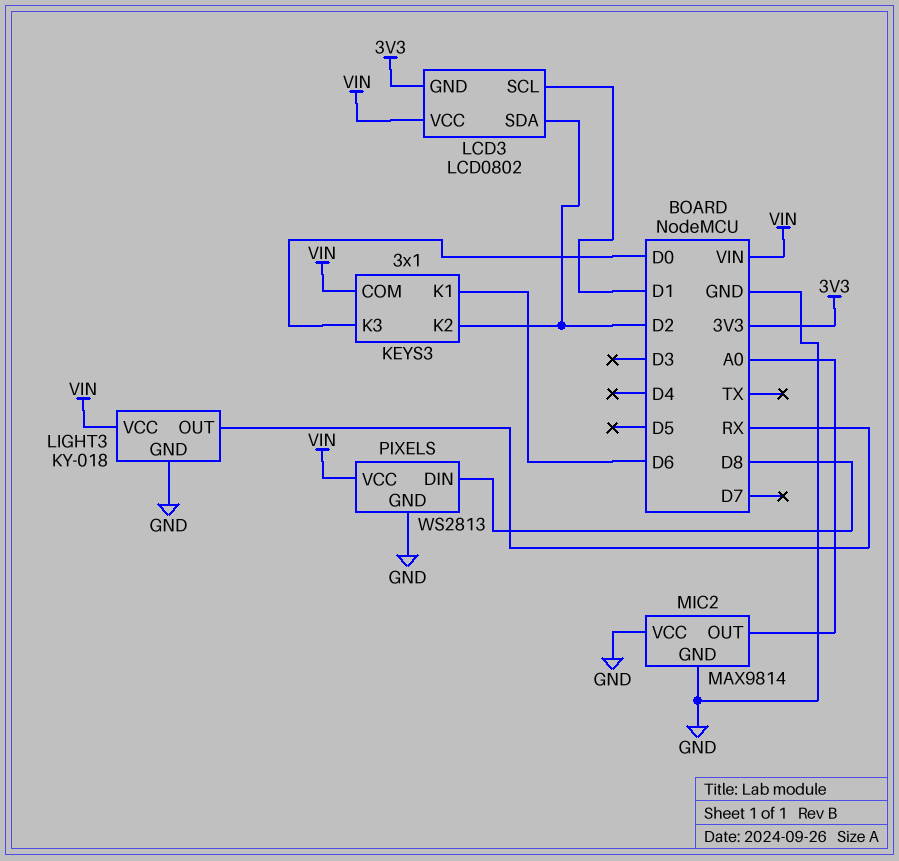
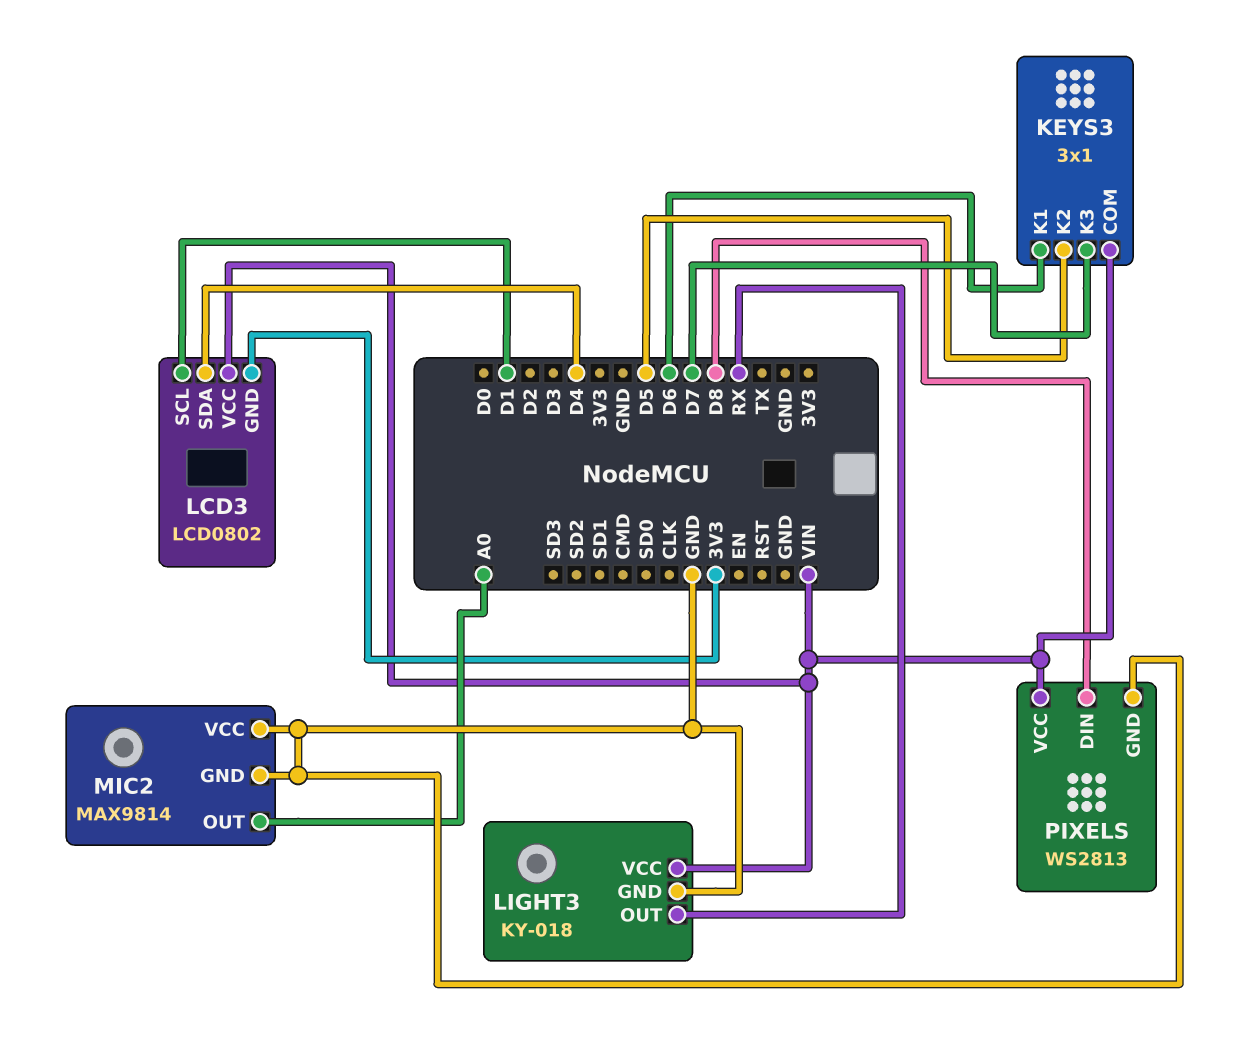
KEYS3 pin K2: D2 -> D5
KEYS3 pin K3: D0 -> D7
LCD3 pin SDA: D2 -> D4

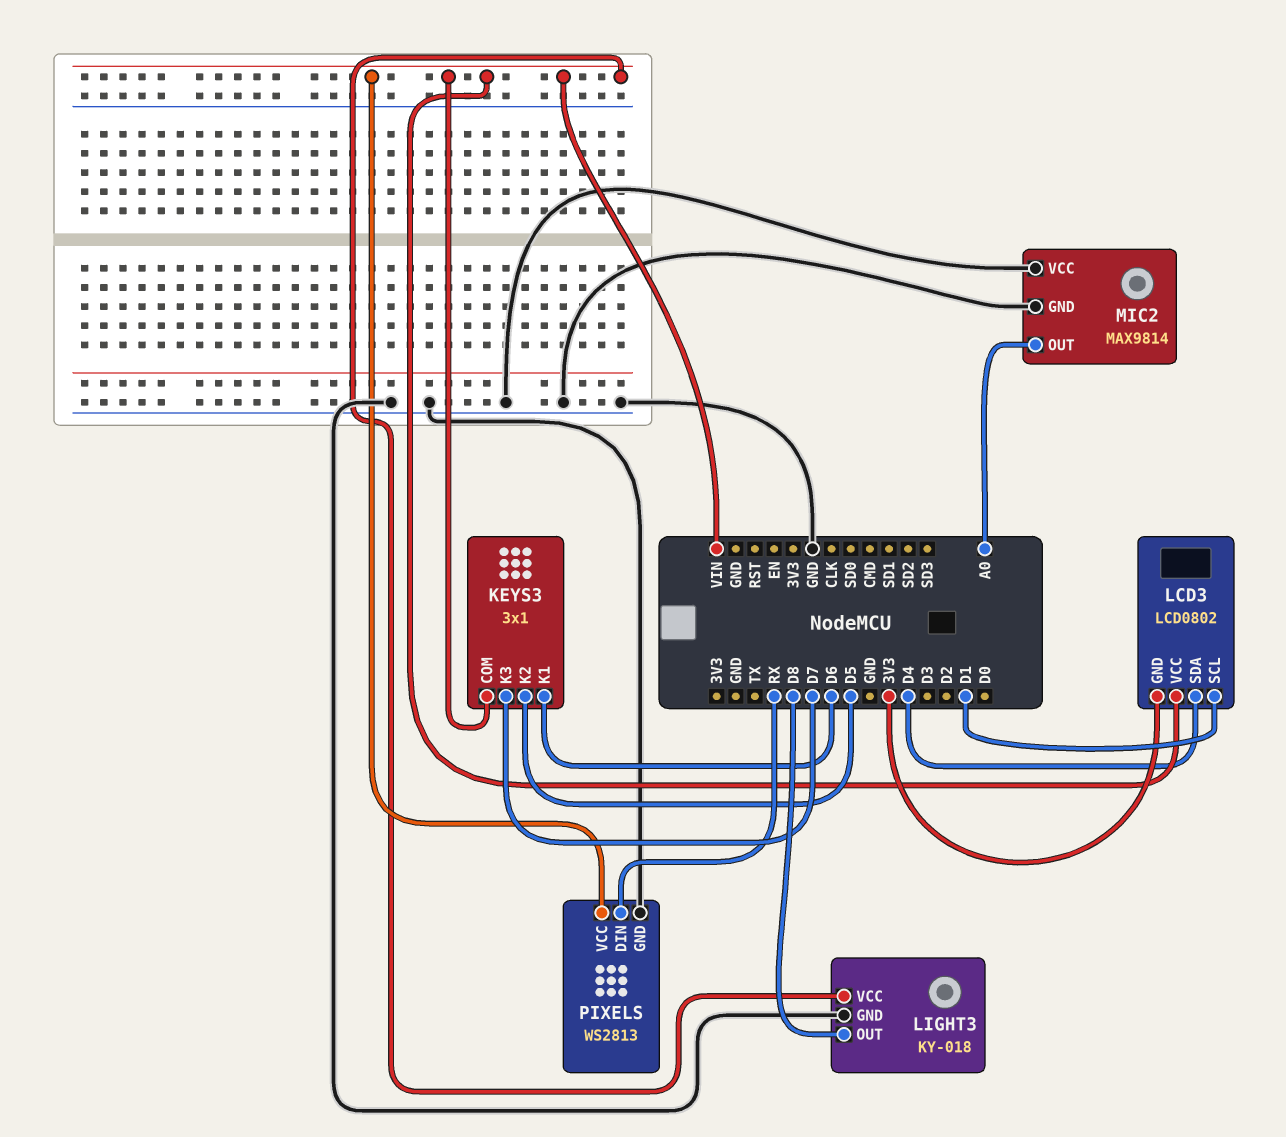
LIGHT3 pin OUT: RX -> D8
PIXELS pin DIN: D8 -> RX

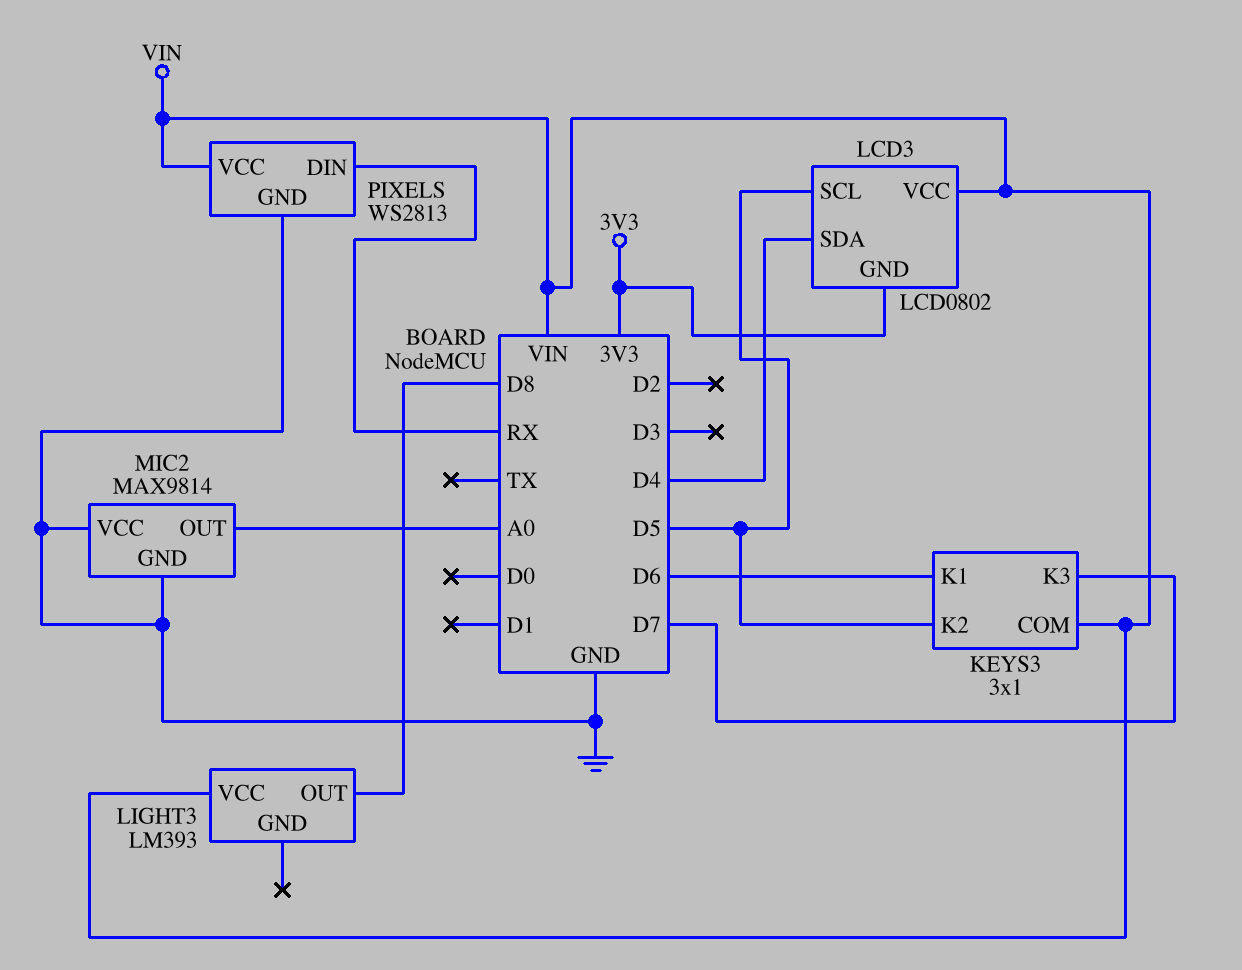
LCD3 pin SCL: D1 -> D5
LIGHT3: KY-018 -> LM393
LIGHT3 pin GND: GND -> none

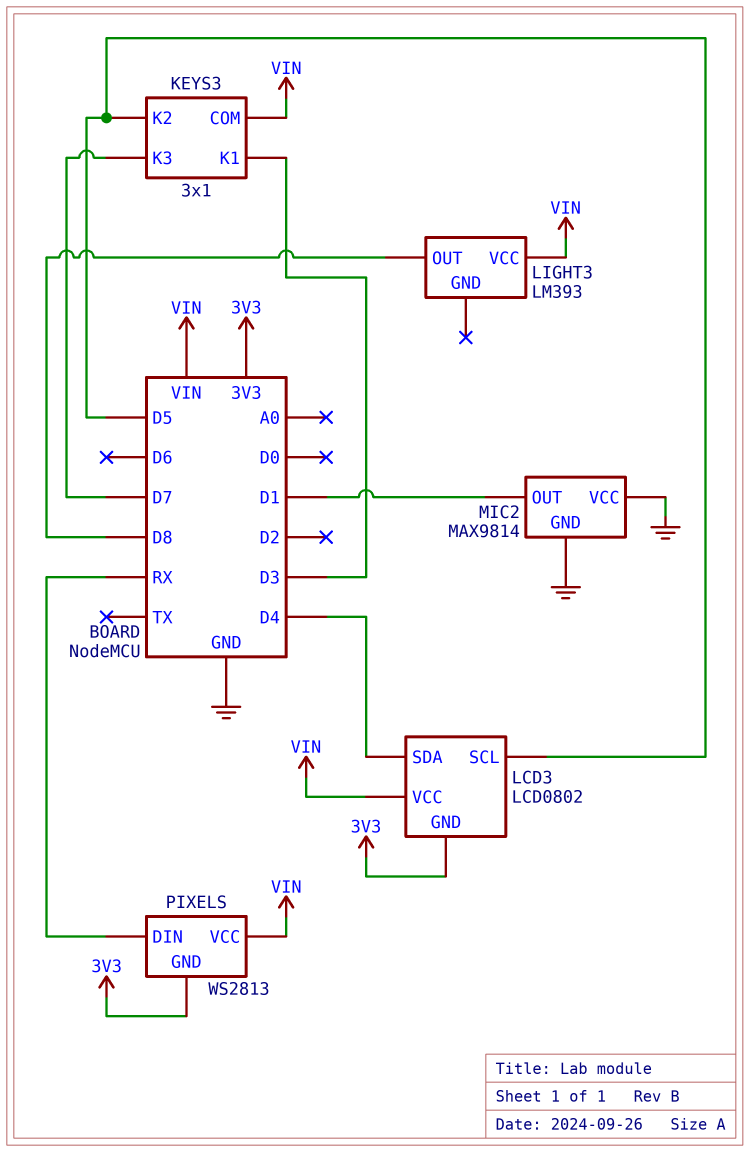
KEYS3 pin K1: D6 -> D3
MIC2 pin OUT: A0 -> D1
PIXELS pin GND: GND -> 3V3

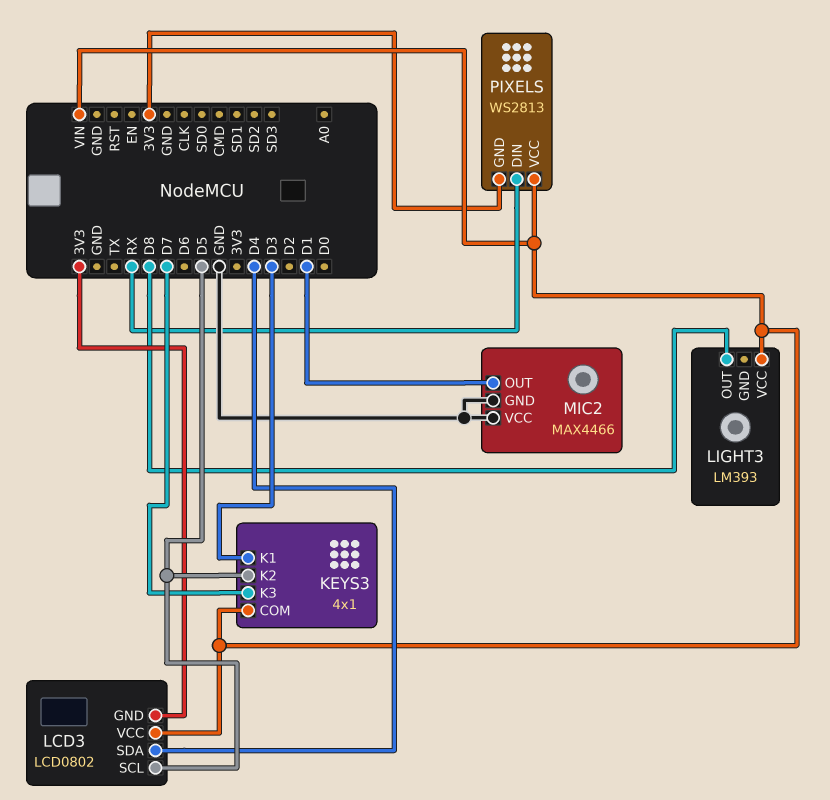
KEYS3: 3x1 -> 4x1
MIC2: MAX9814 -> MAX4466

